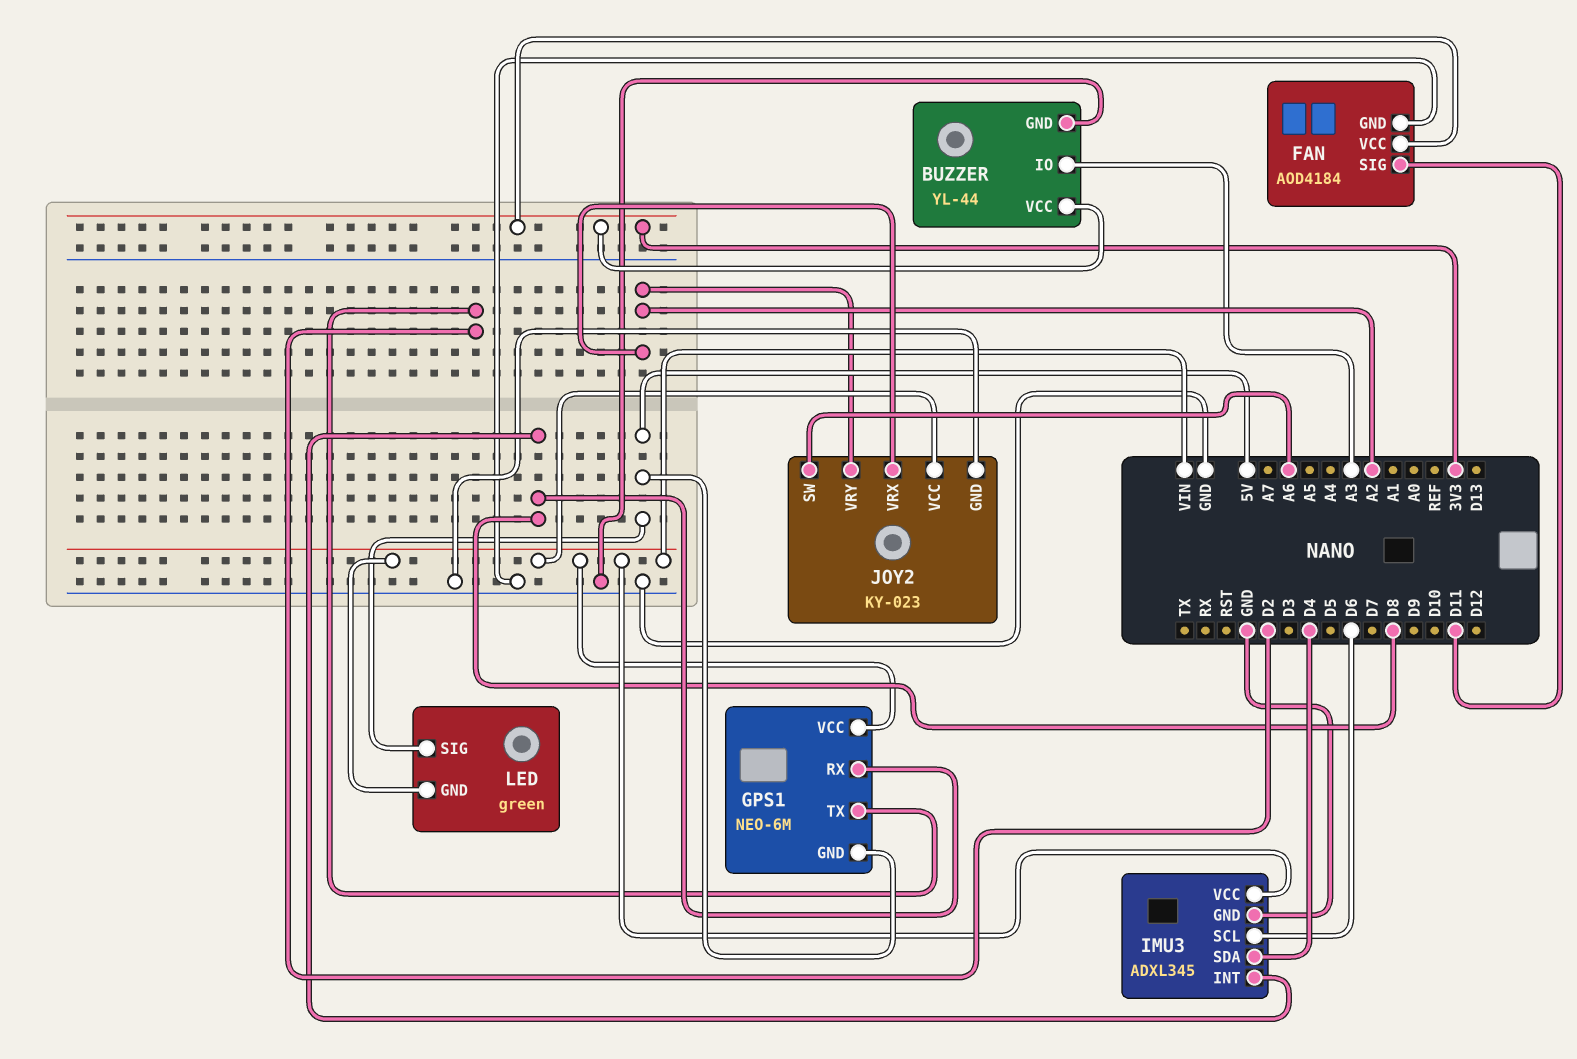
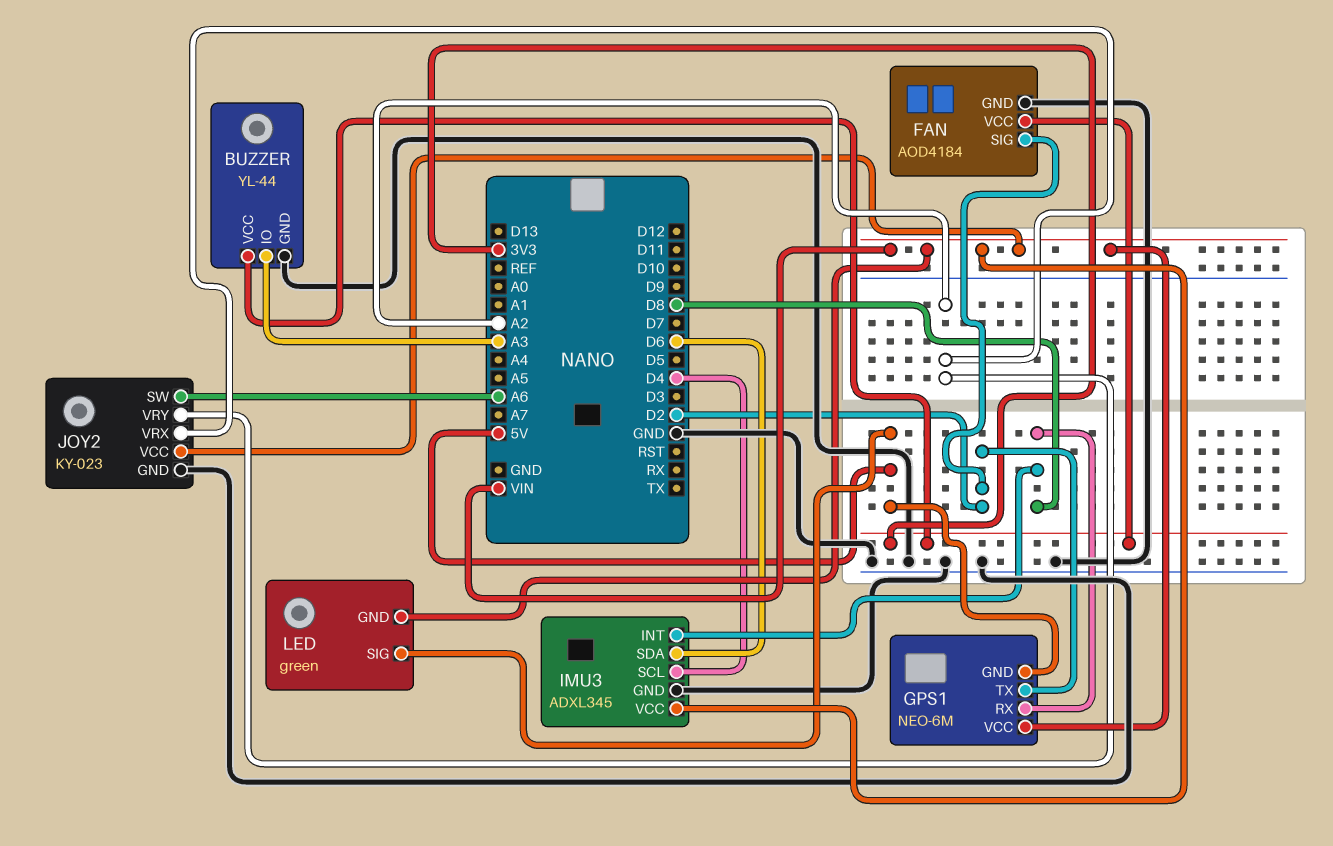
FAN pin SIG: D11 -> D2
IMU3 pin SCL: D6 -> D4
IMU3 pin SDA: D4 -> D6

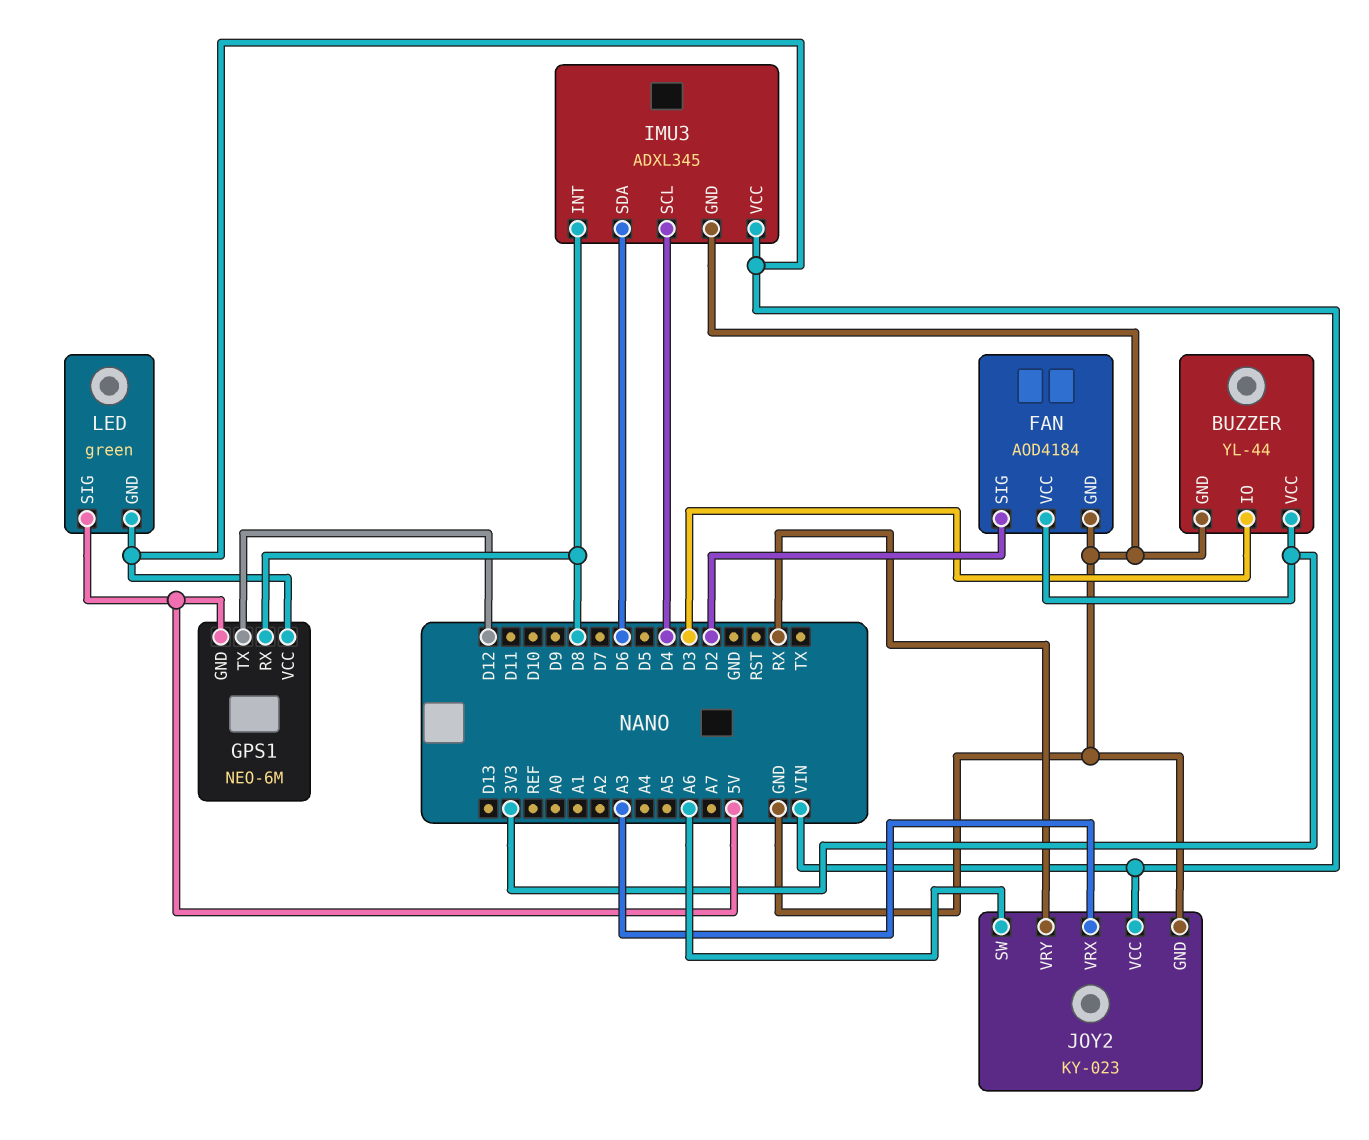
BUZZER pin IO: A3 -> D3
GPS1 pin TX: D2 -> D12
JOY2 pin VRX: A2 -> A3
JOY2 pin VRY: A2 -> RX

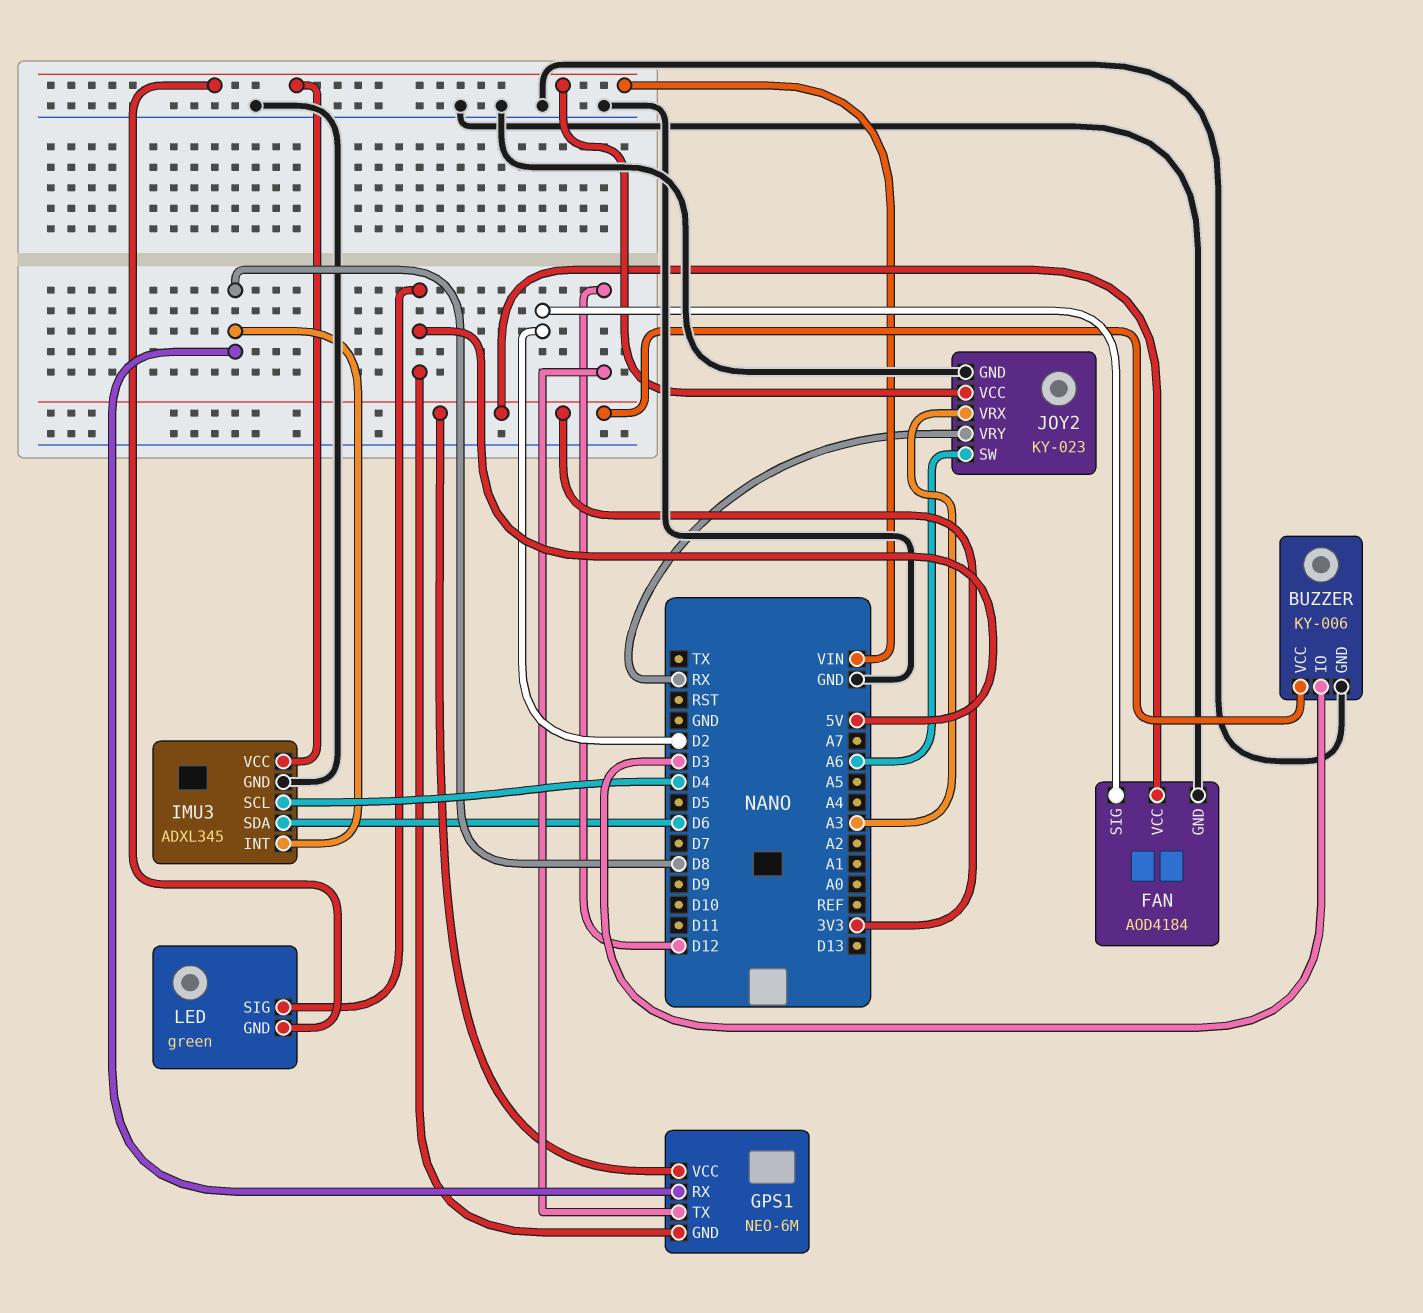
BUZZER: YL-44 -> KY-006
GPS1 pin VCC: VIN -> 3V3

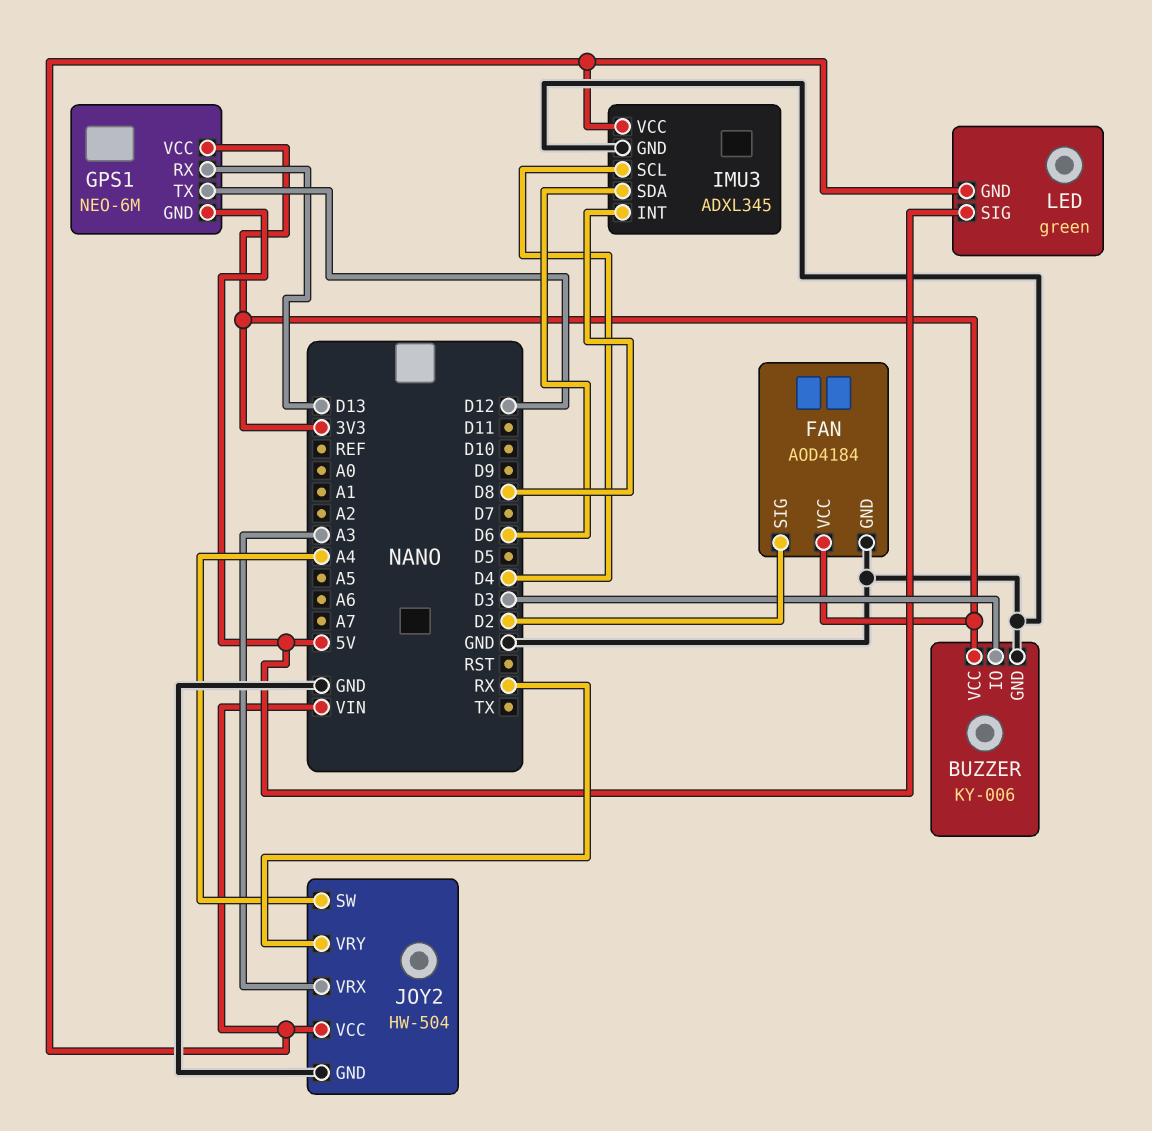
GPS1 pin RX: D8 -> D13
JOY2: KY-023 -> HW-504
JOY2 pin SW: A6 -> A4

